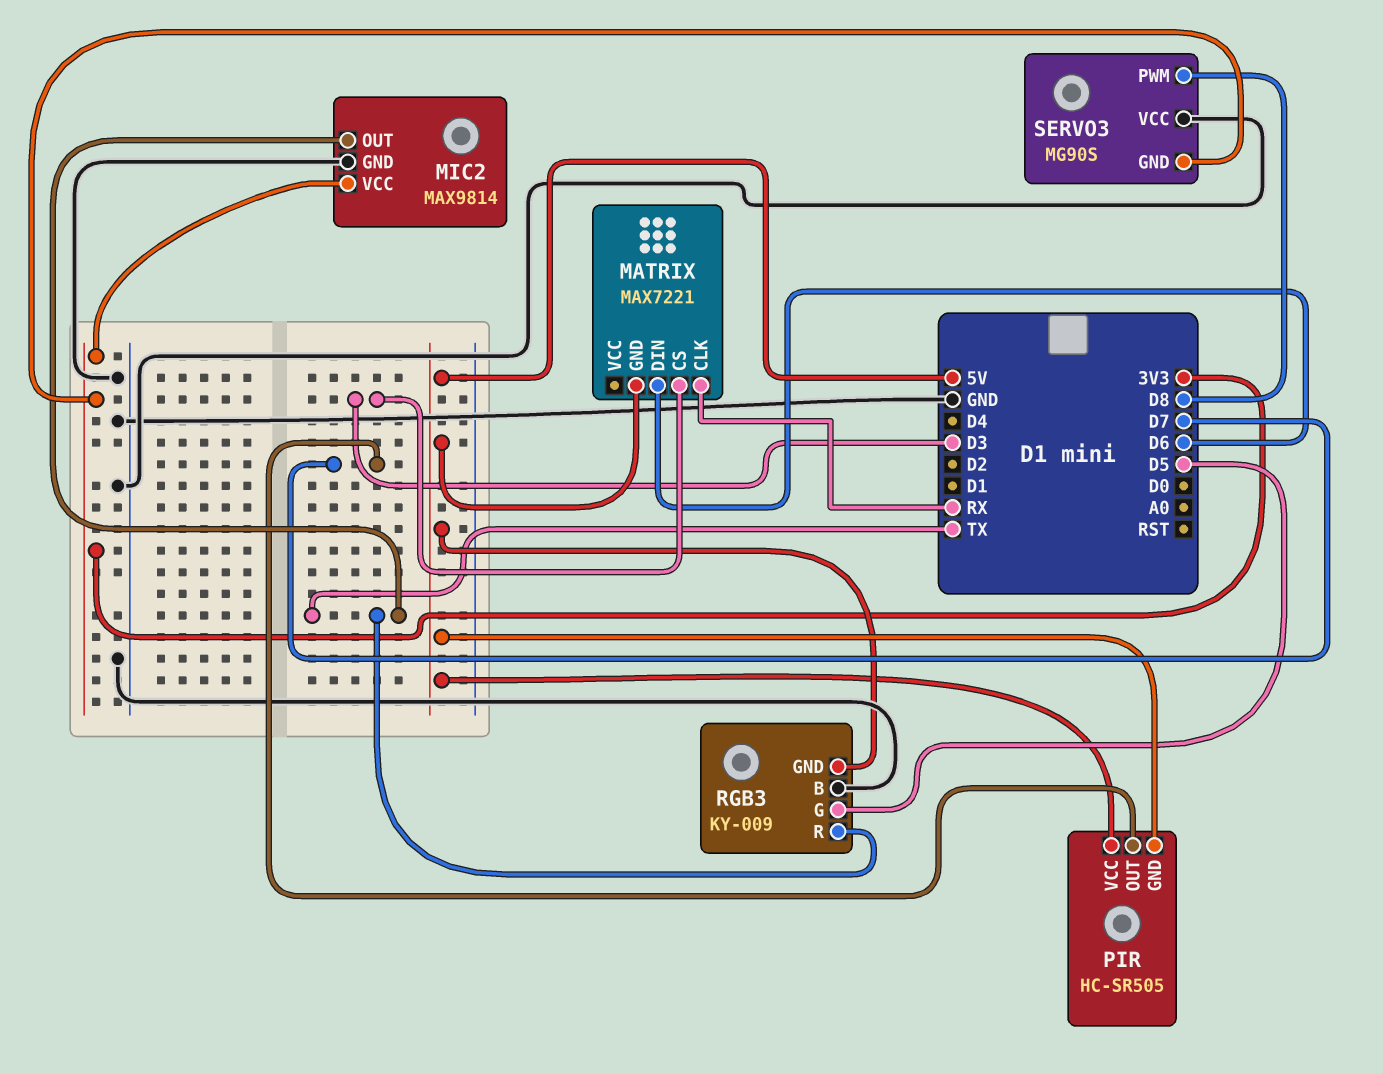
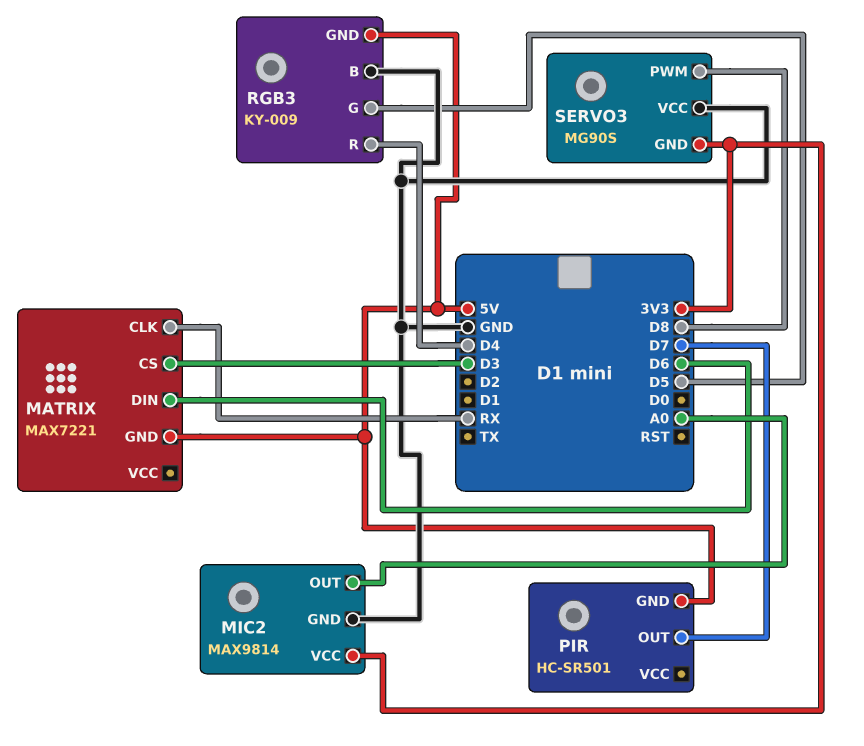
MIC2 pin OUT: TX -> A0
PIR: HC-SR505 -> HC-SR501
PIR pin VCC: 5V -> none
RGB3 pin R: TX -> D4

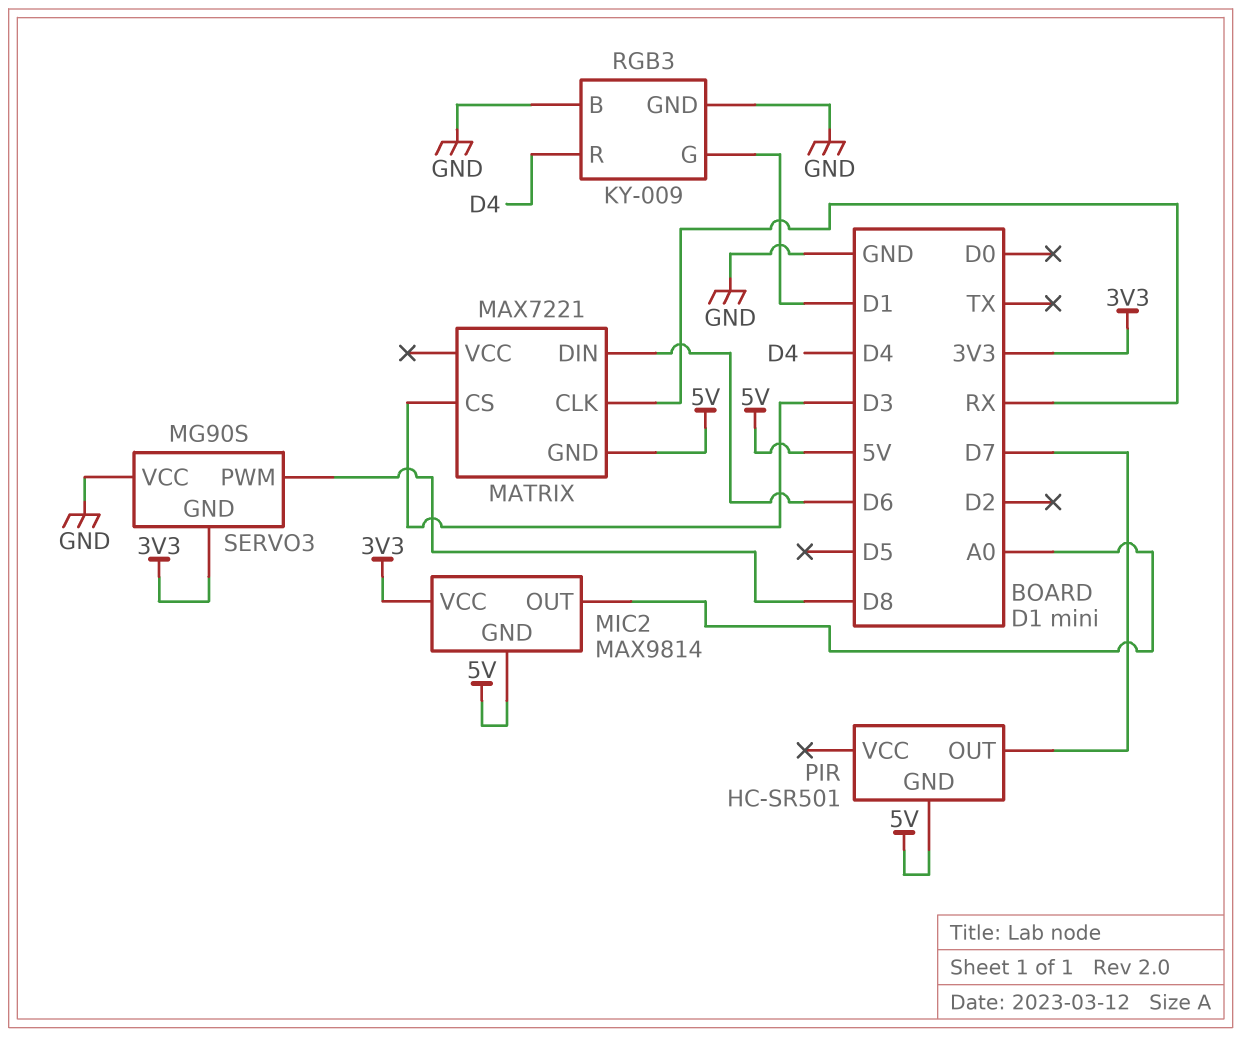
MIC2 pin GND: GND -> 5V
RGB3 pin G: D5 -> D1
RGB3 pin GND: 5V -> GND

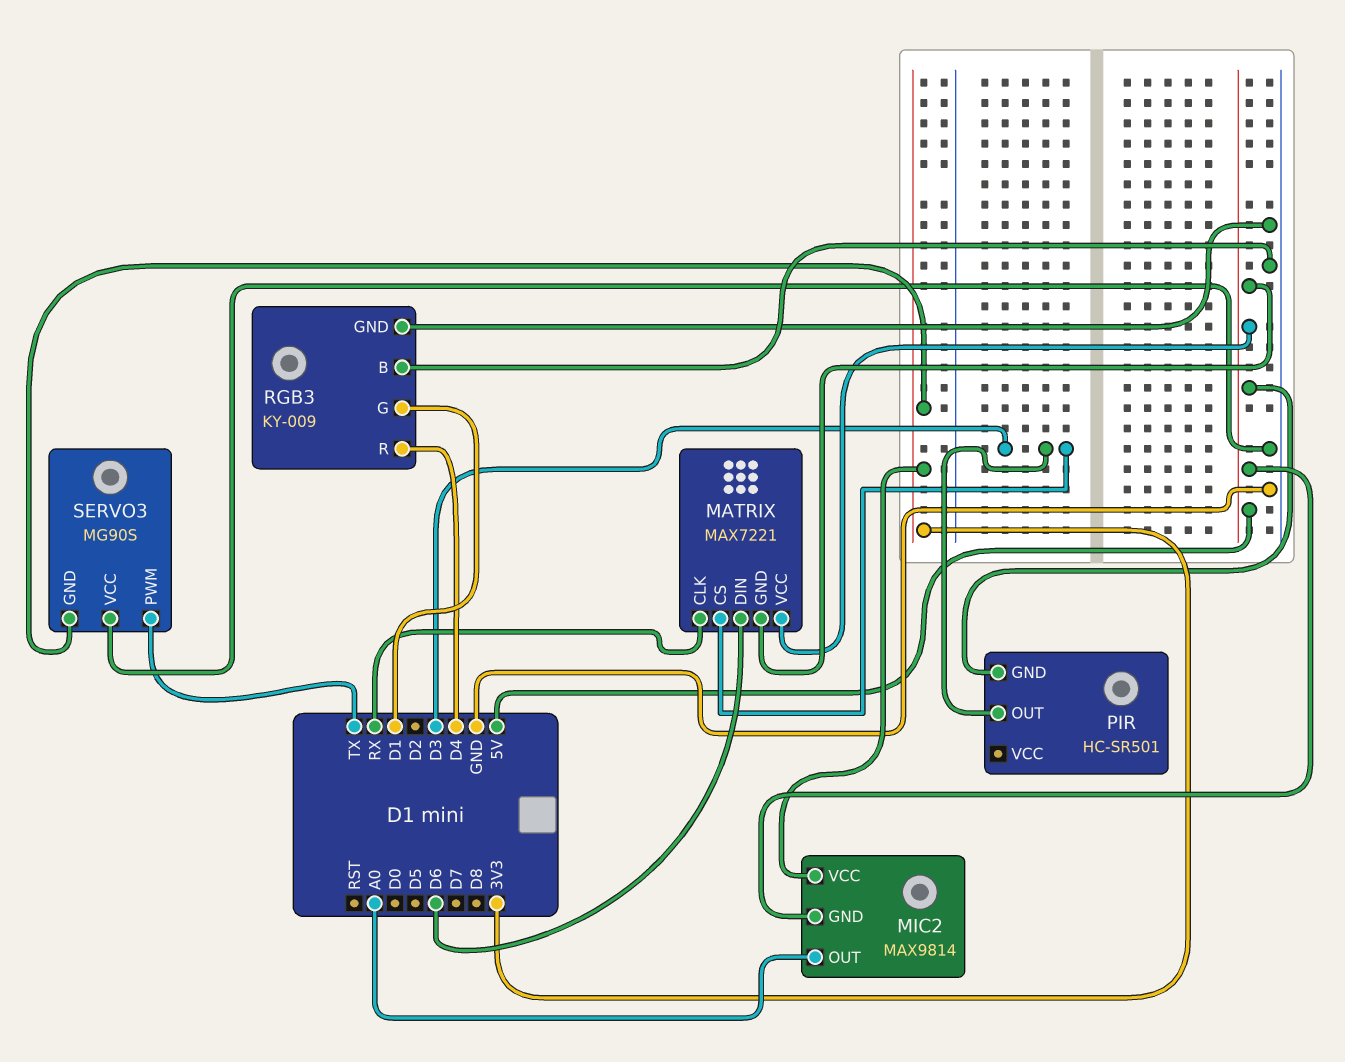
MATRIX pin VCC: none -> 5V
PIR pin OUT: D7 -> D3
SERVO3 pin PWM: D8 -> TX

